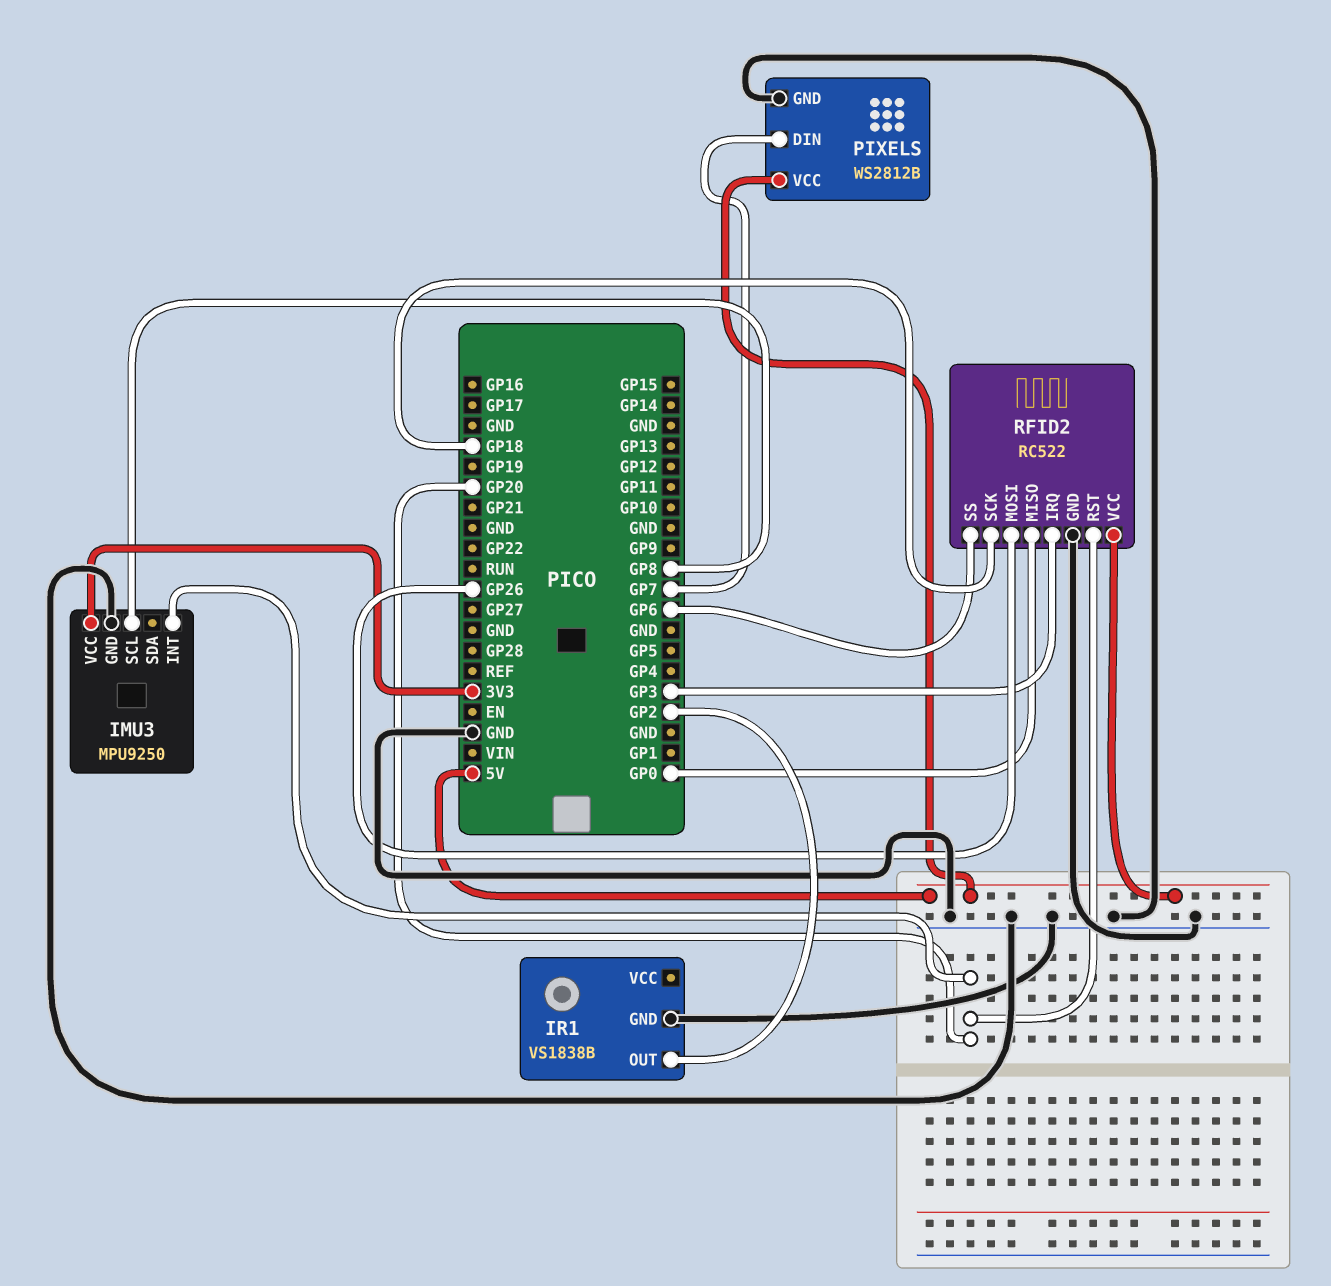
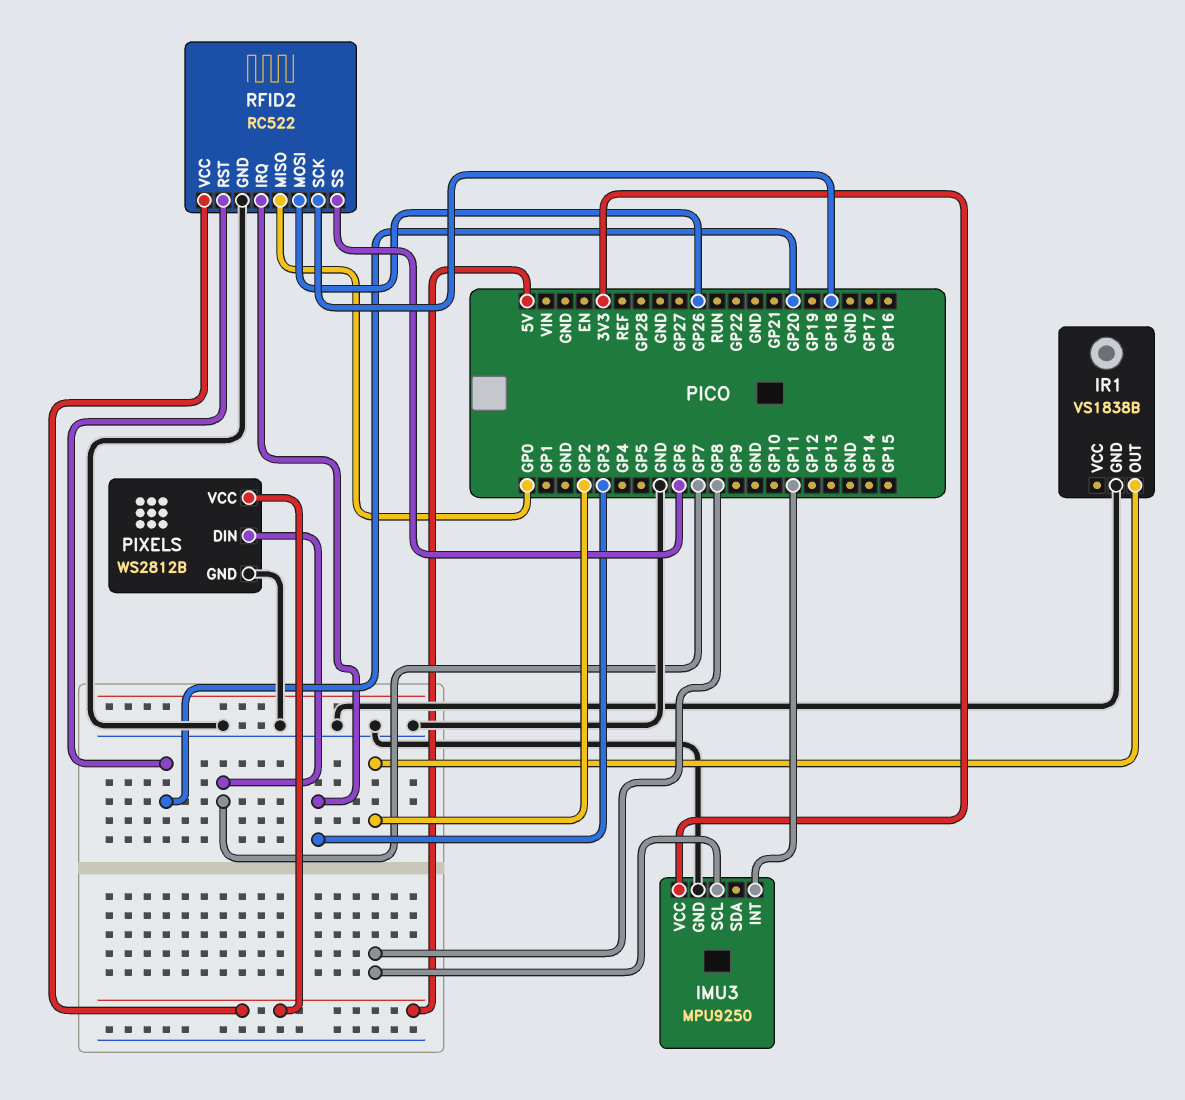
IMU3 pin INT: GP20 -> GP11

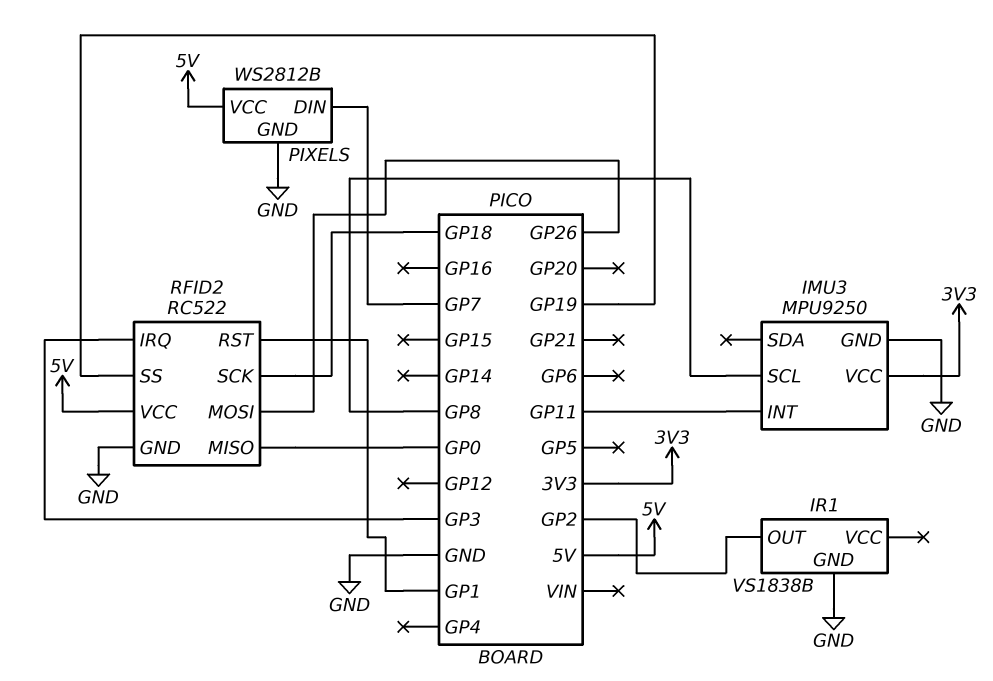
RFID2 pin RST: GP20 -> GP1
RFID2 pin SS: GP6 -> GP19

